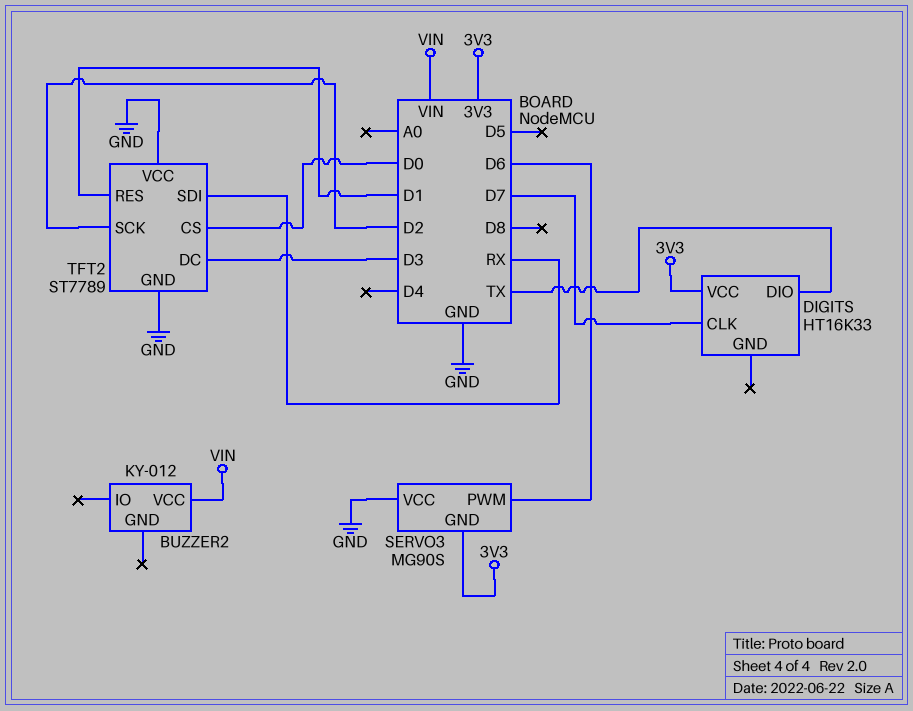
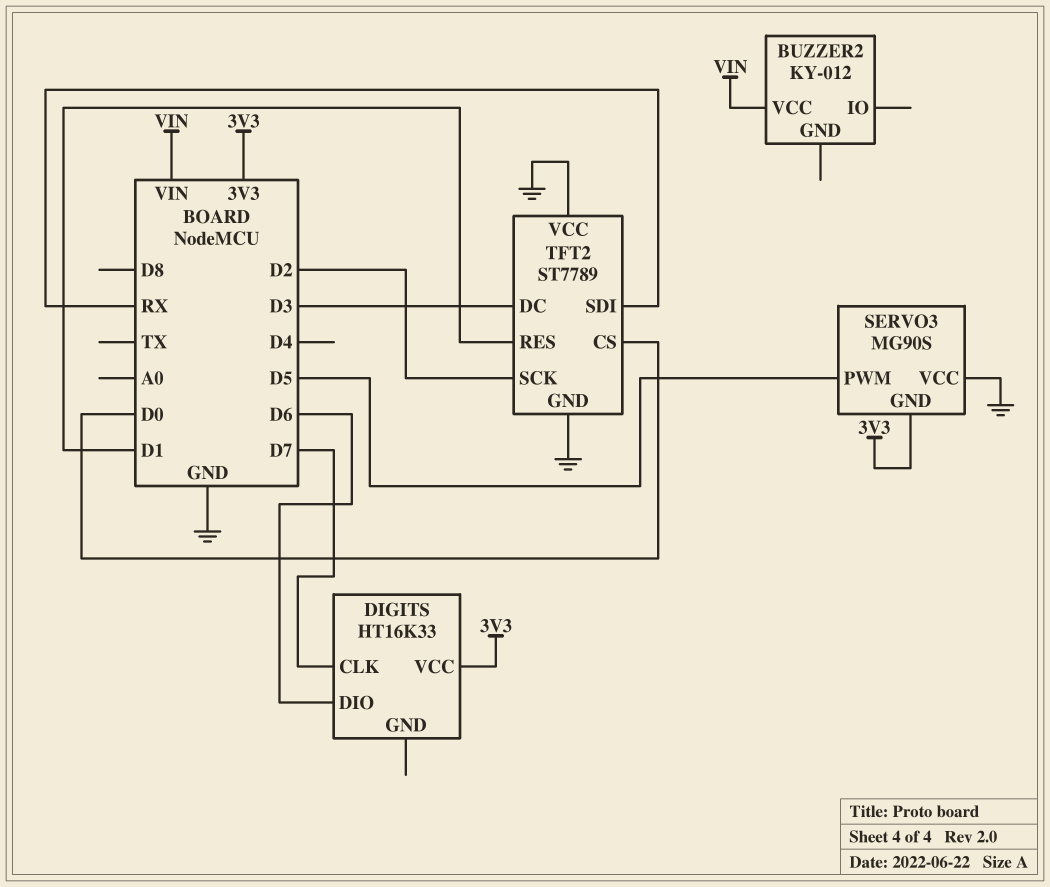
DIGITS pin DIO: TX -> D6
SERVO3 pin PWM: D6 -> D5

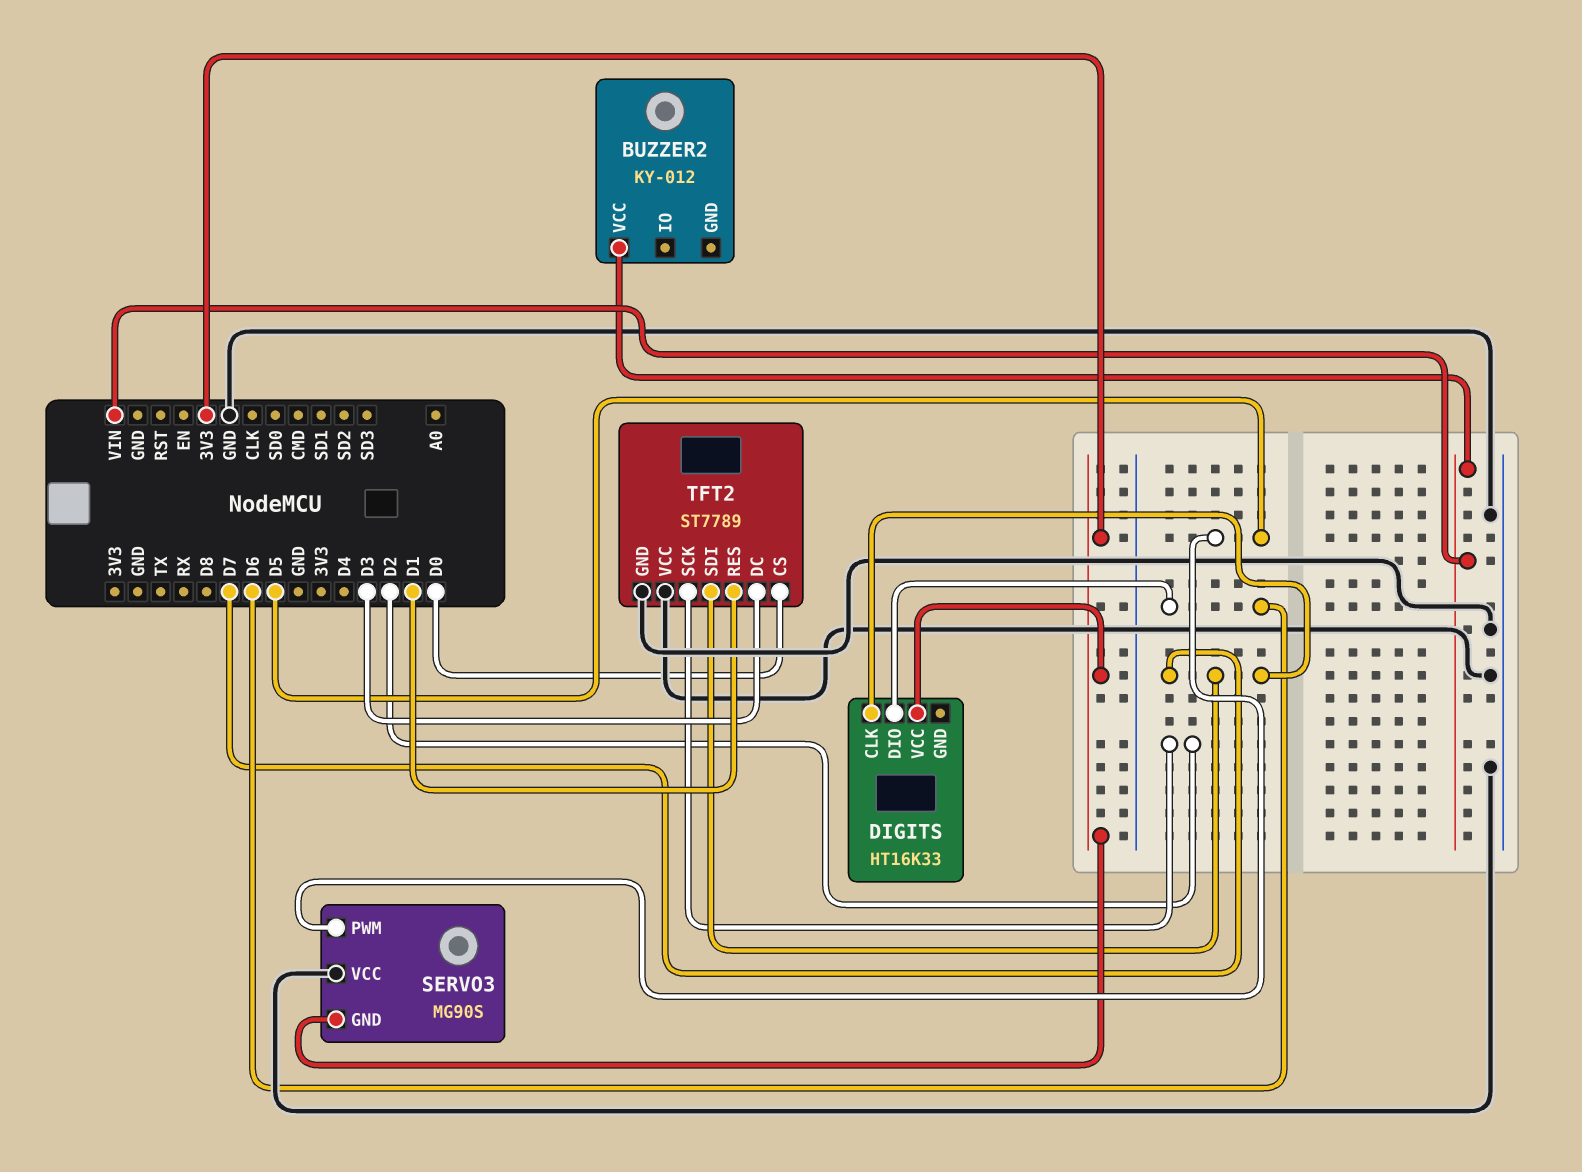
TFT2 pin SDI: RX -> D7

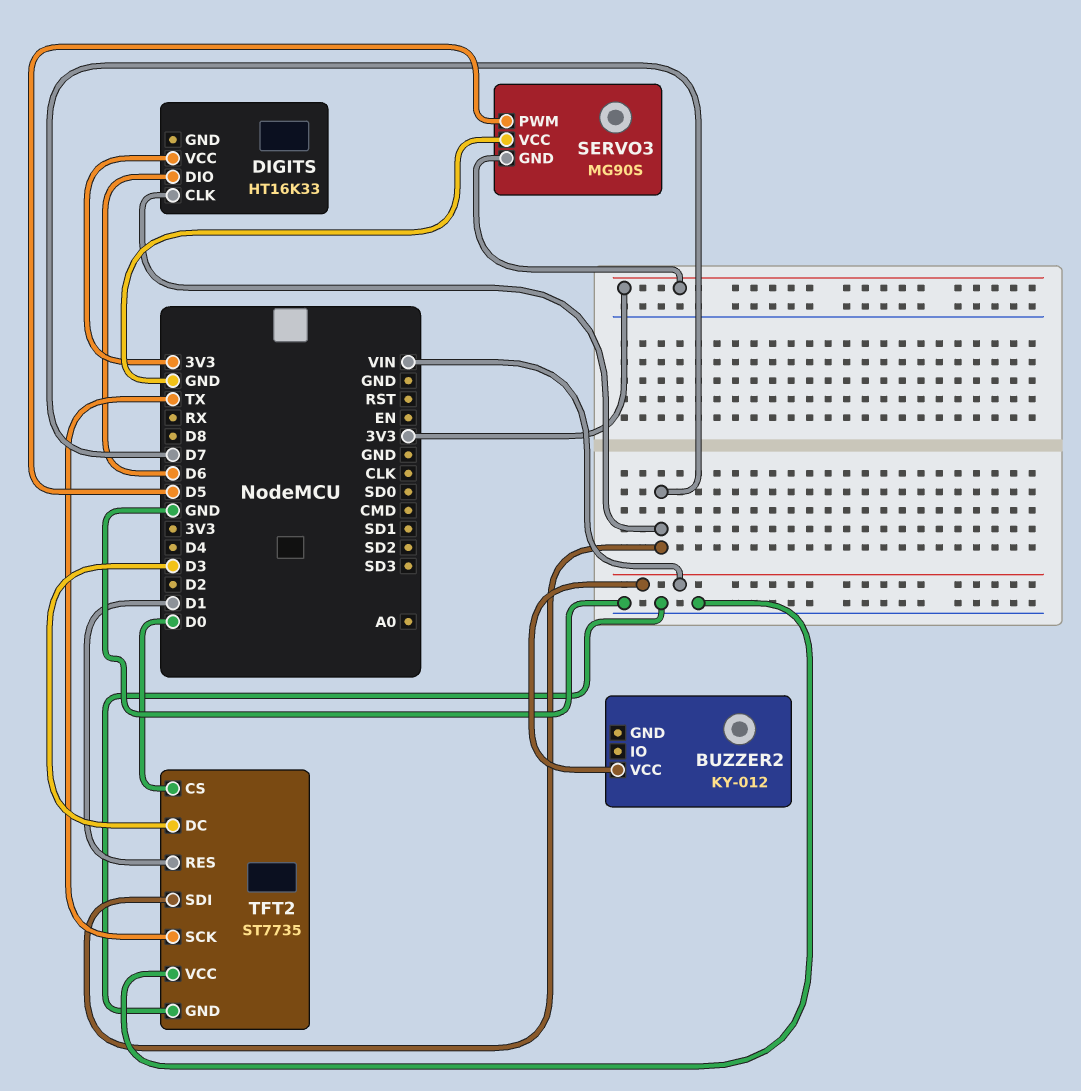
TFT2: ST7789 -> ST7735
TFT2 pin SCK: D2 -> TX

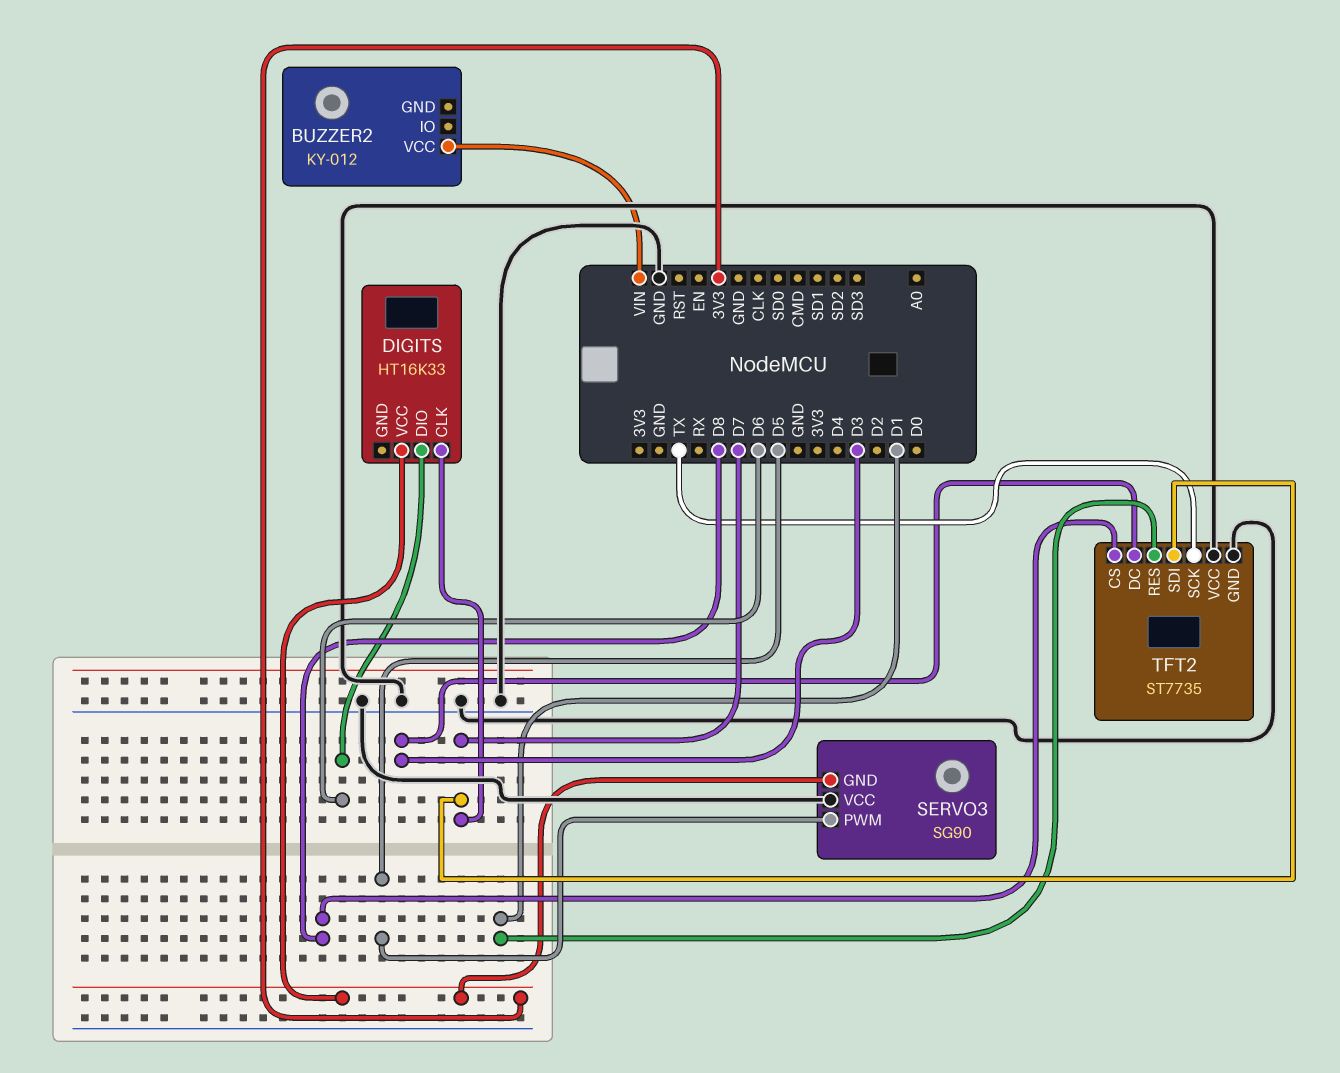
SERVO3: MG90S -> SG90
TFT2 pin CS: D0 -> D8

